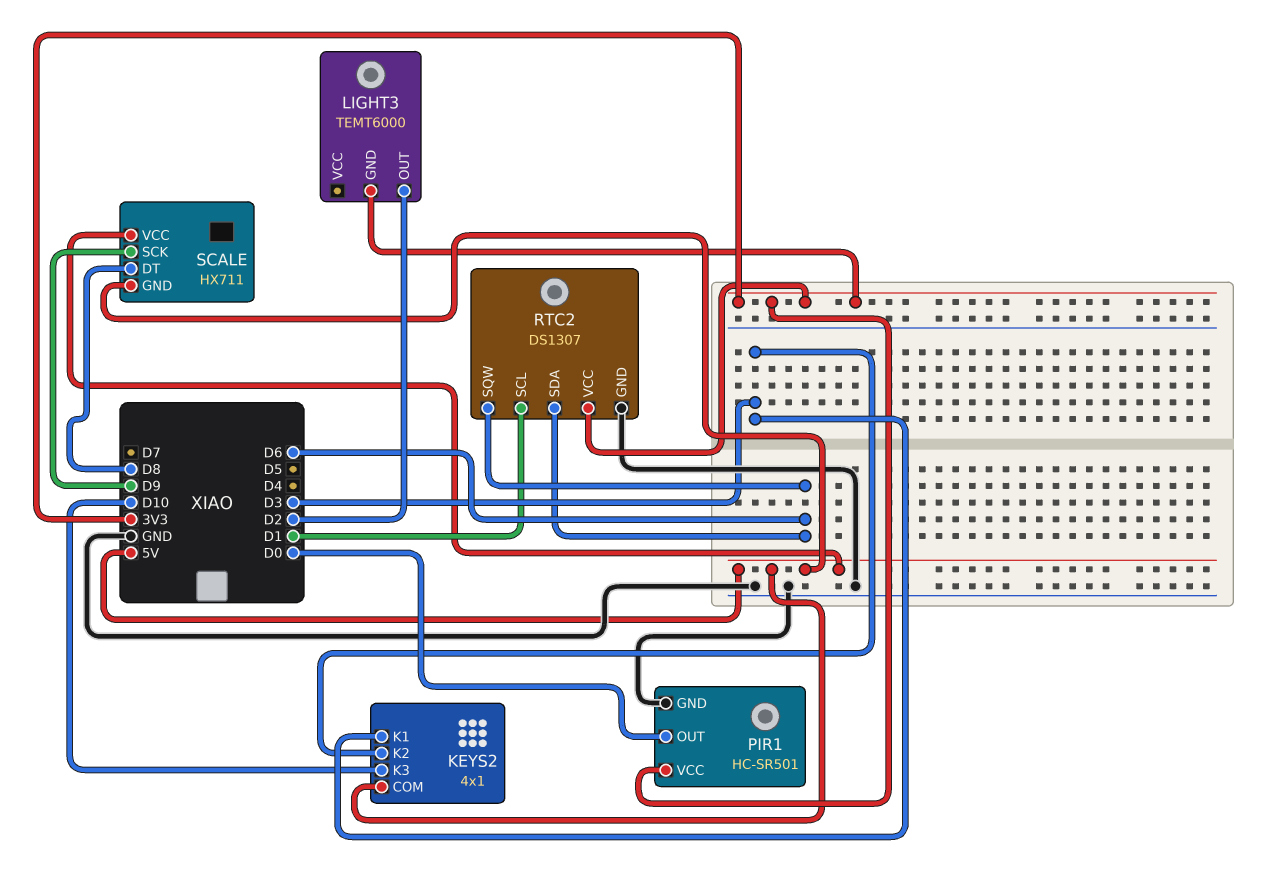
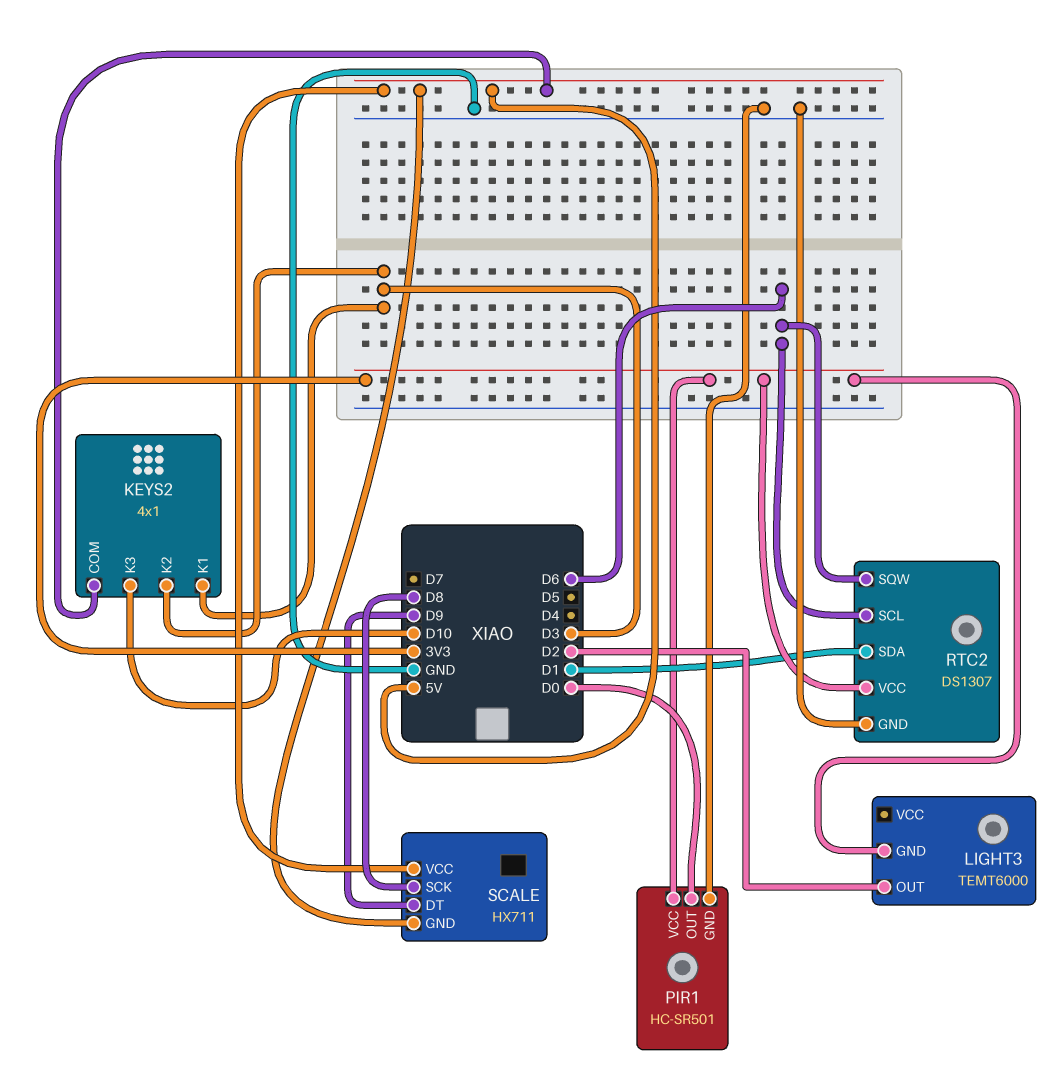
RTC2 pin SCL: D1 -> D6
RTC2 pin SDA: D6 -> D1
SCALE pin DT: D8 -> D9
SCALE pin SCK: D9 -> D8

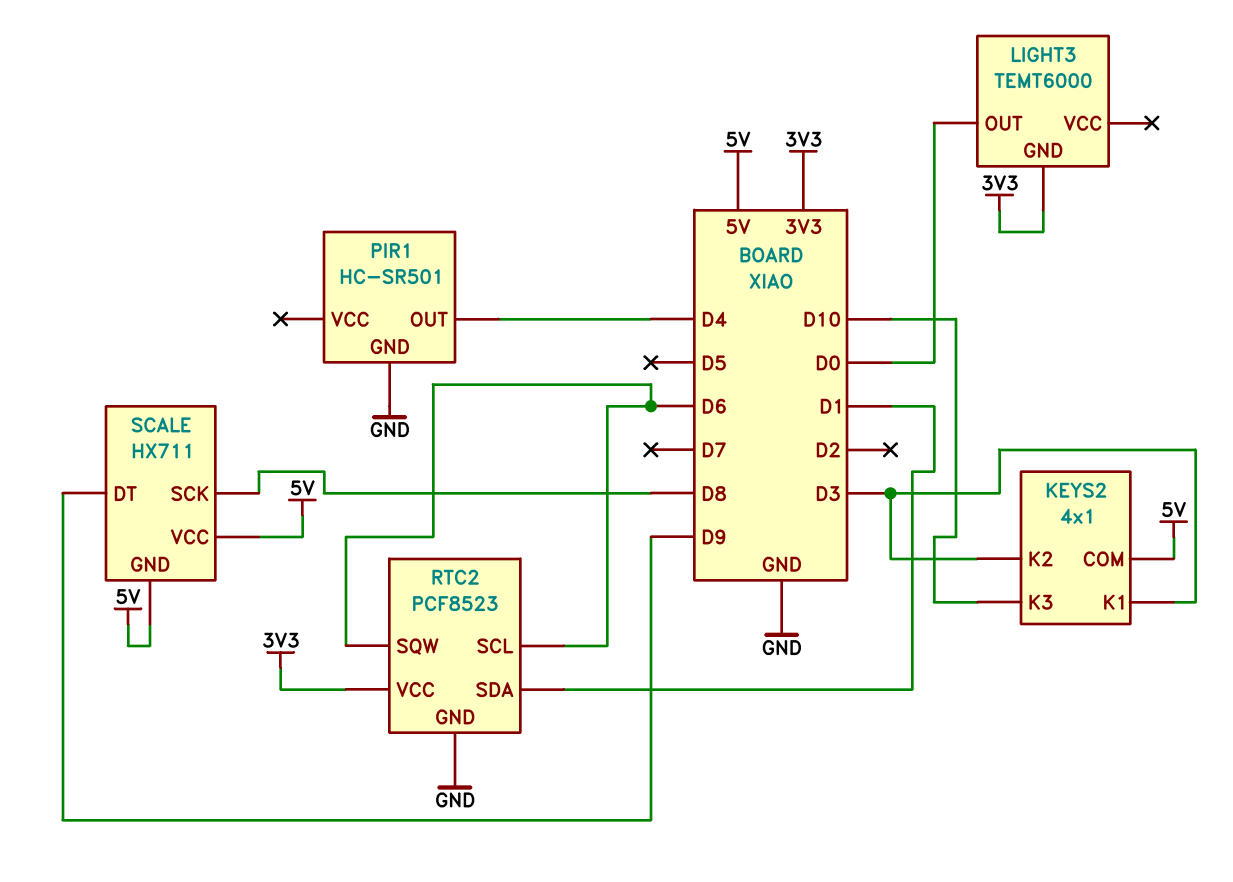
LIGHT3 pin OUT: D2 -> D0
PIR1 pin OUT: D0 -> D4
PIR1 pin VCC: 3V3 -> none
RTC2: DS1307 -> PCF8523

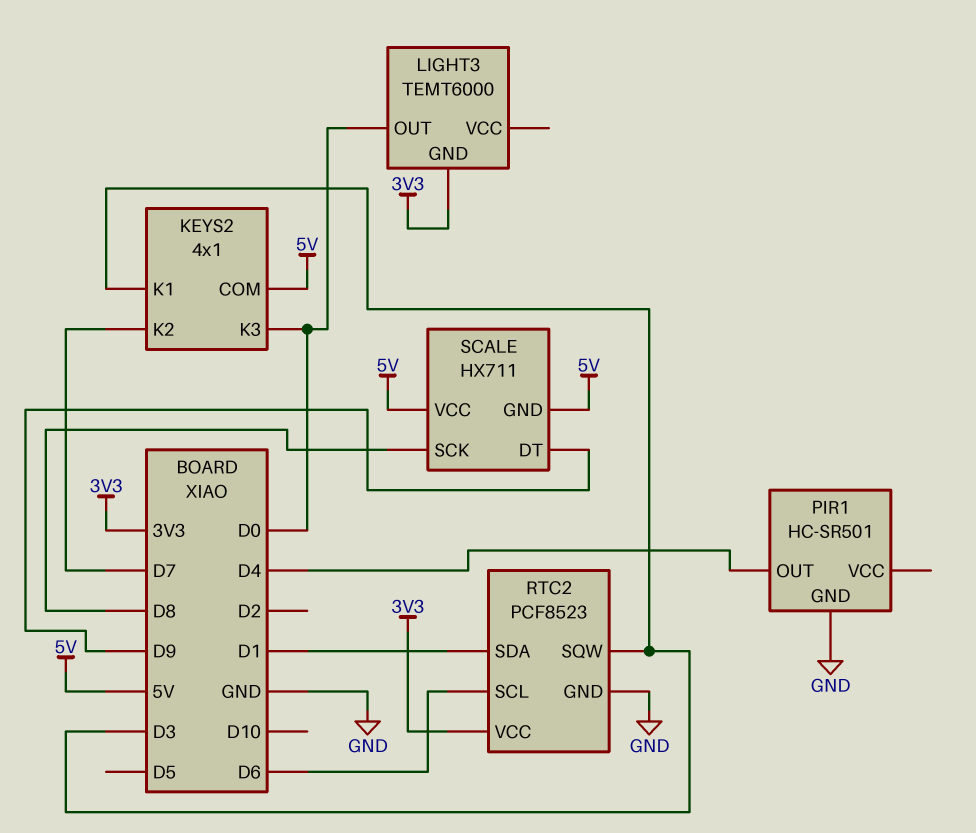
KEYS2 pin K2: D3 -> D7
KEYS2 pin K3: D10 -> D0
RTC2 pin SQW: D6 -> D3

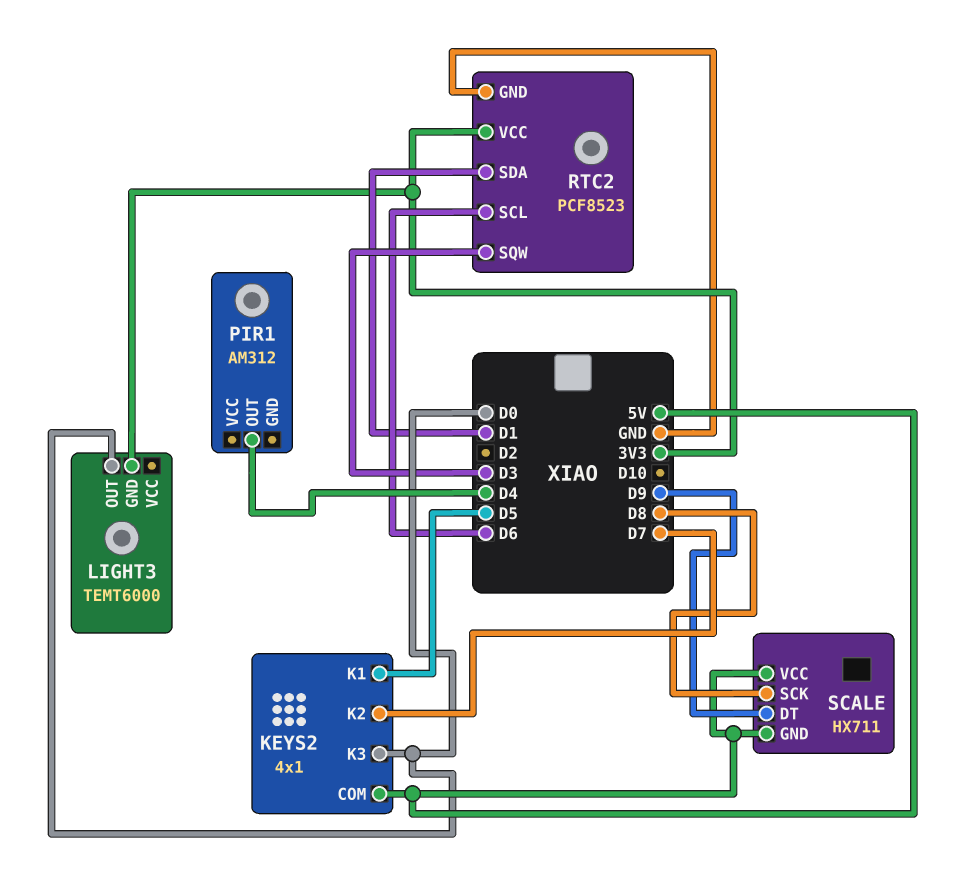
KEYS2 pin K1: D3 -> D5
PIR1: HC-SR501 -> AM312
PIR1 pin GND: GND -> none

